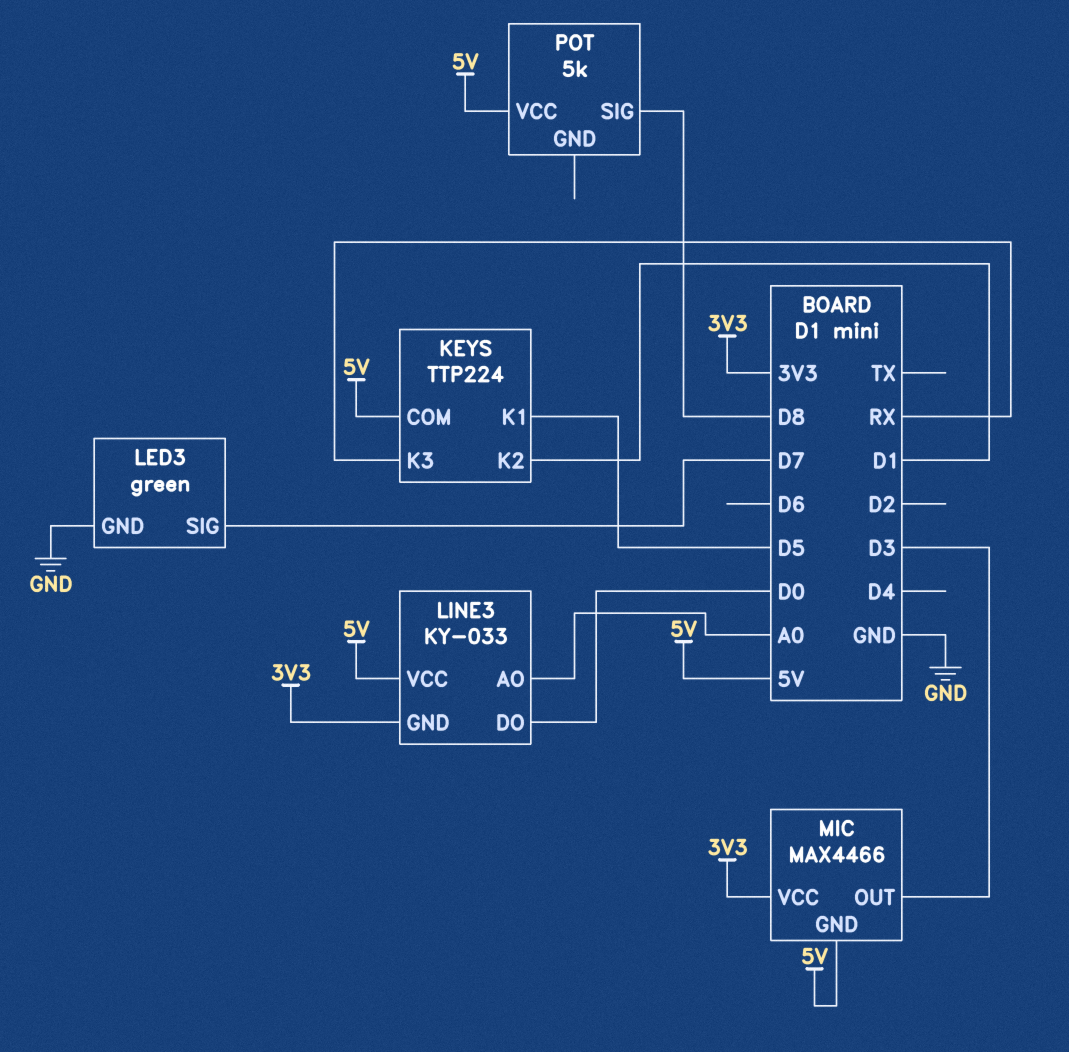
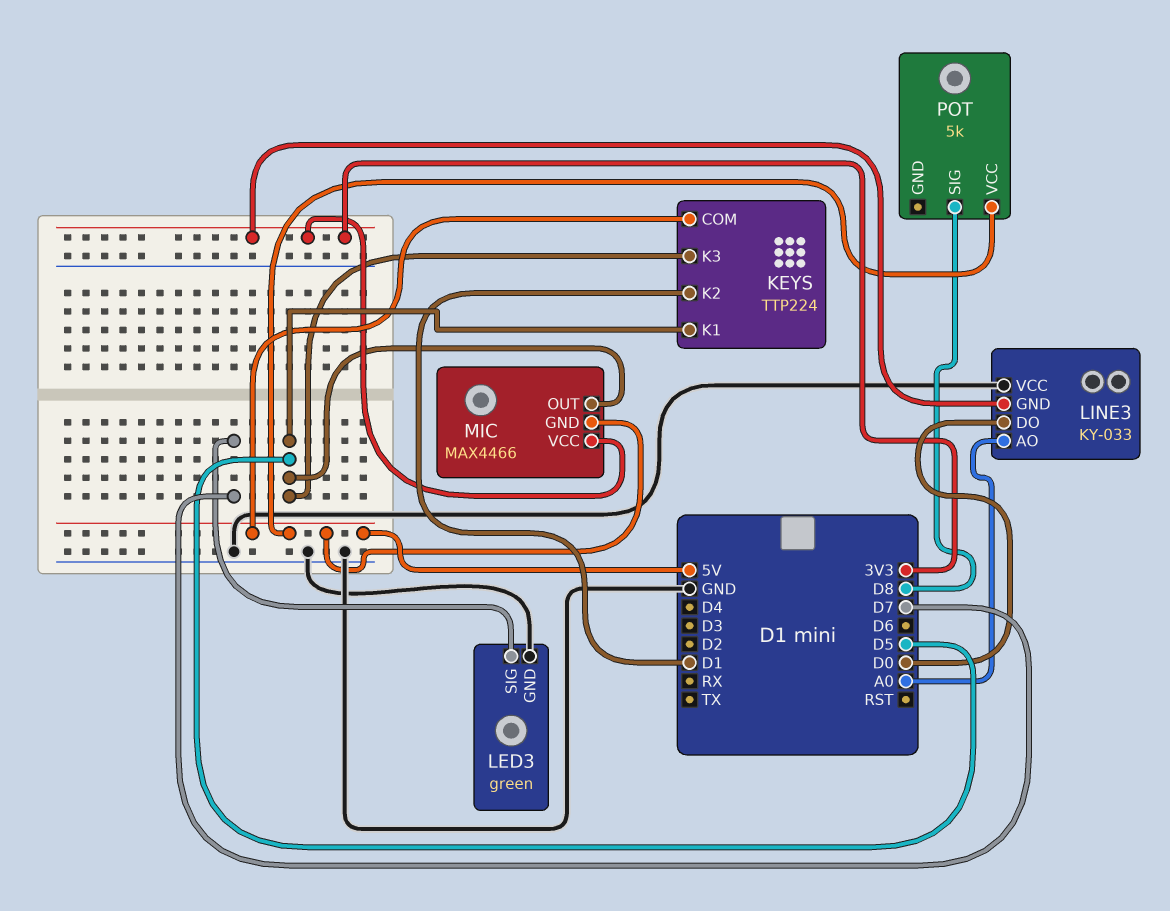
KEYS pin K3: RX -> D5
LINE3 pin VCC: 5V -> GND
MIC pin OUT: D3 -> D5

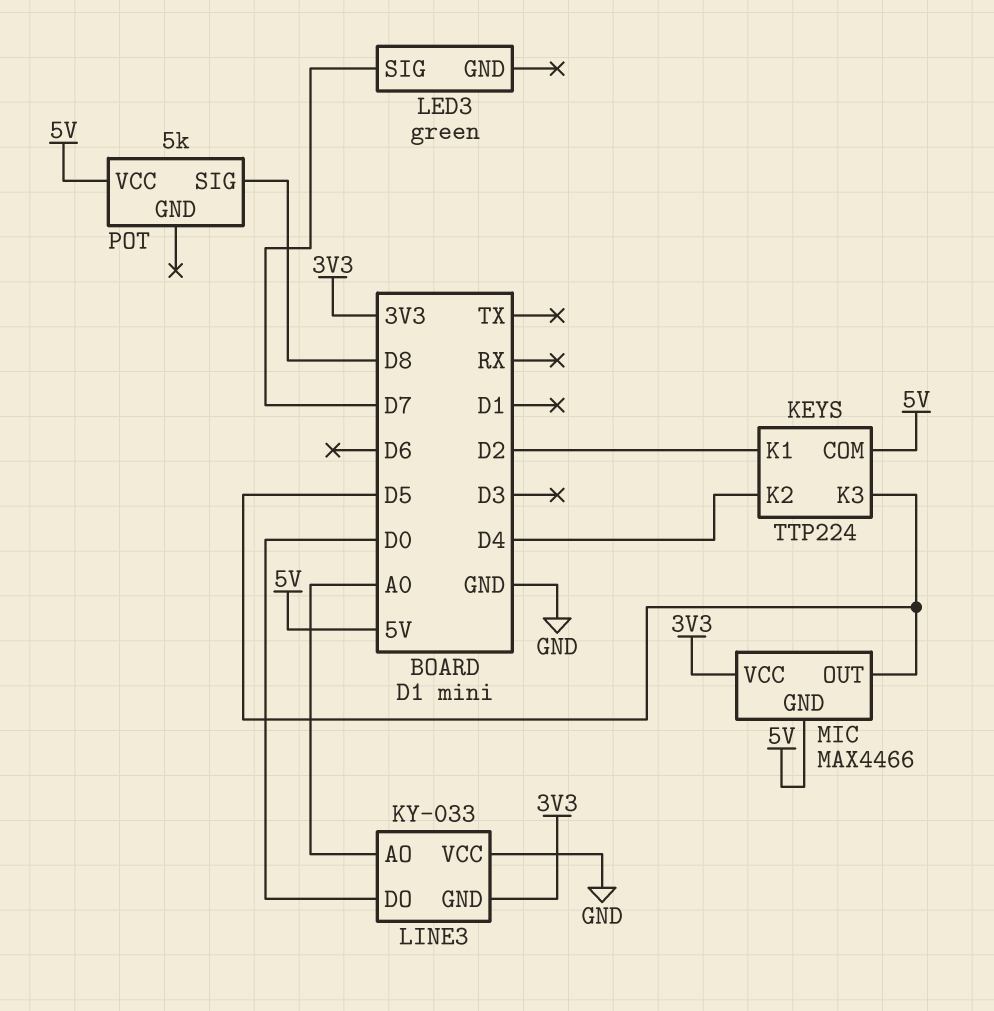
KEYS pin K1: D5 -> D2
KEYS pin K2: D1 -> D4
LED3 pin GND: GND -> none

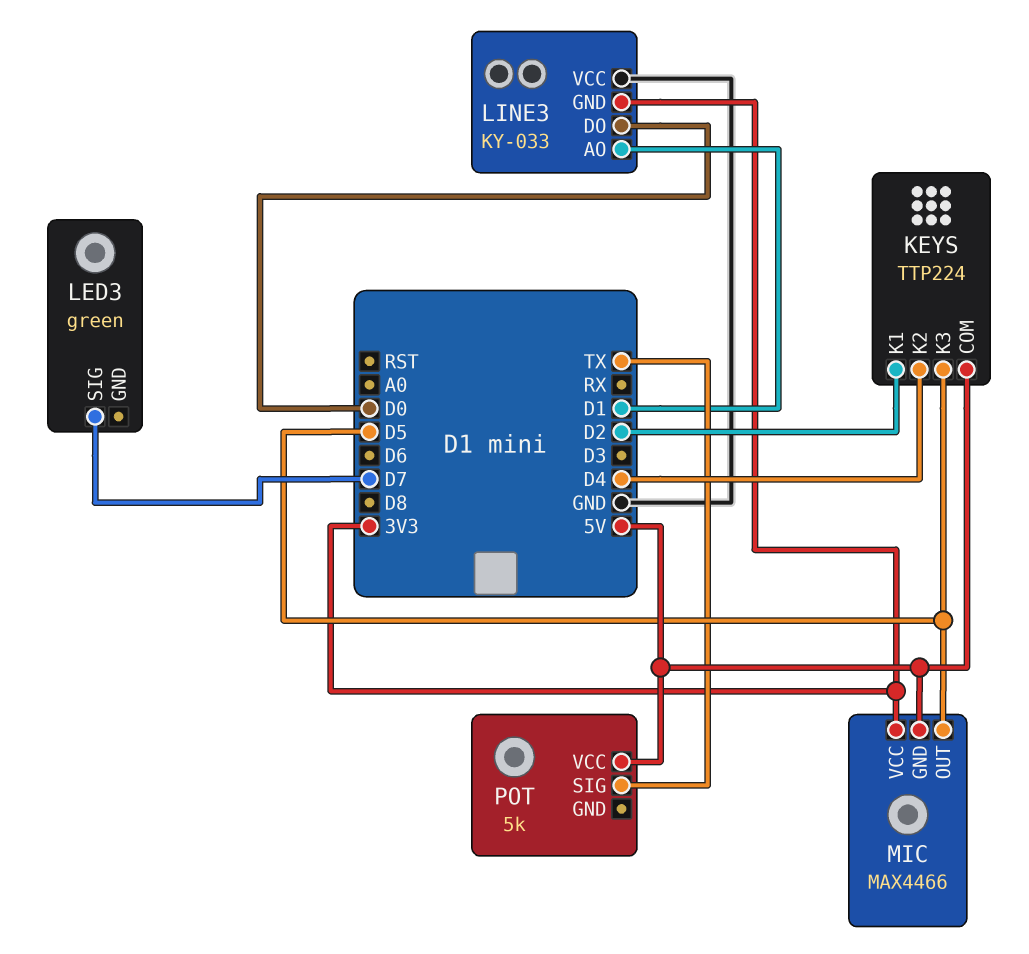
LINE3 pin AO: A0 -> D1
POT pin SIG: D8 -> TX

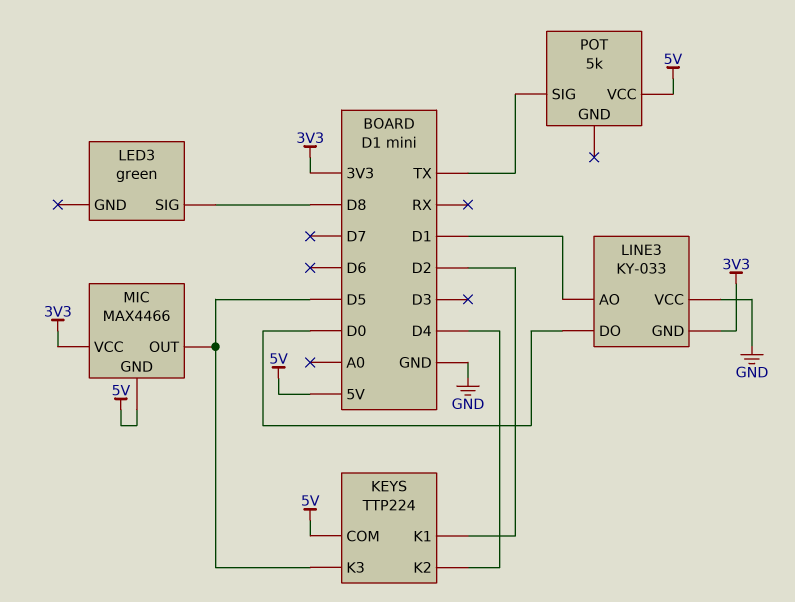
LED3 pin SIG: D7 -> D8

